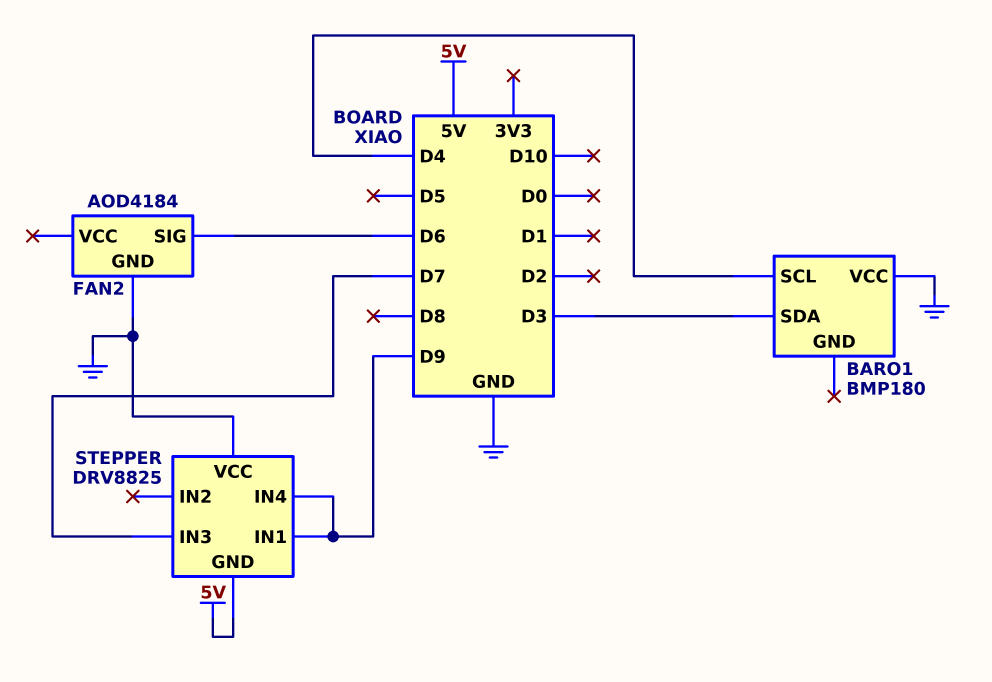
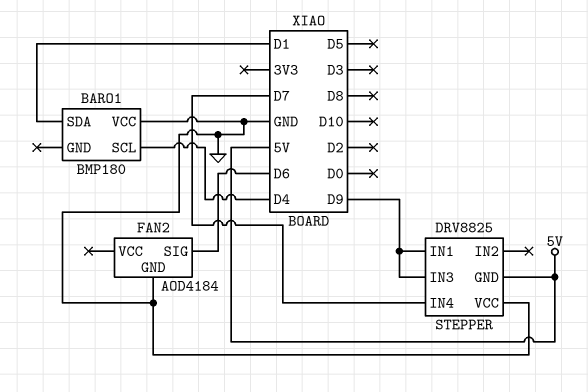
BARO1 pin SDA: D3 -> D1
STEPPER pin IN3: D7 -> D9
STEPPER pin IN4: D9 -> D7

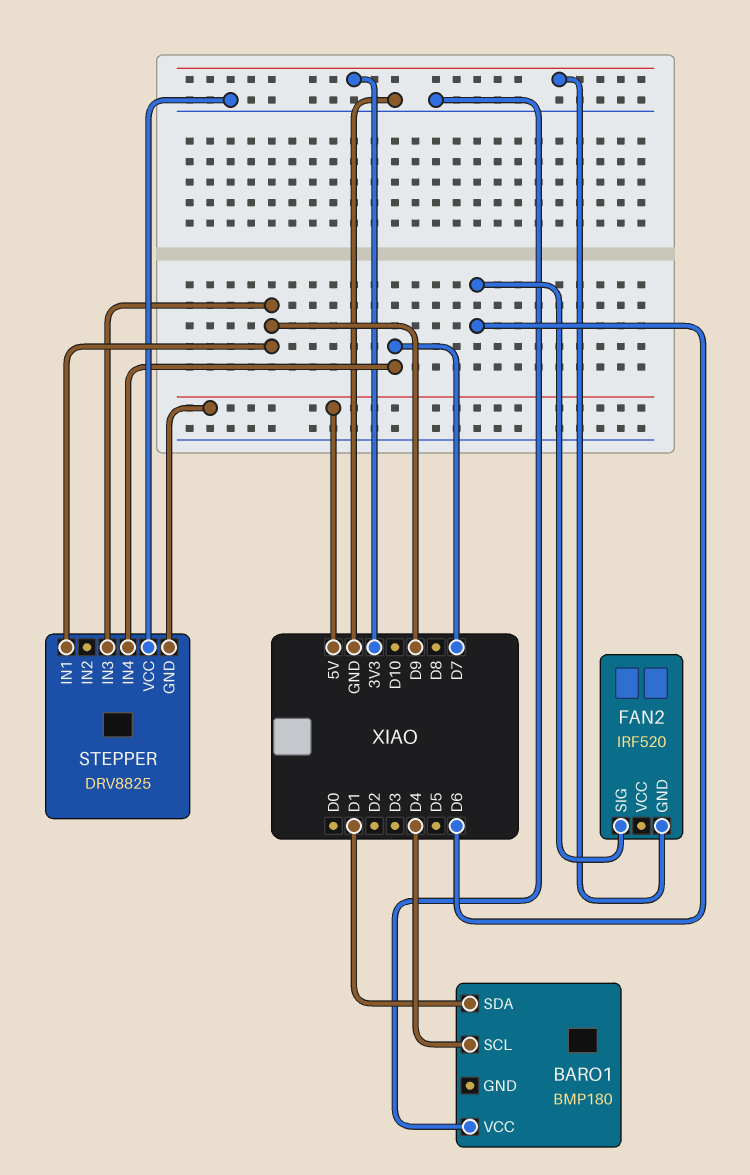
FAN2: AOD4184 -> IRF520
FAN2 pin GND: GND -> 3V3

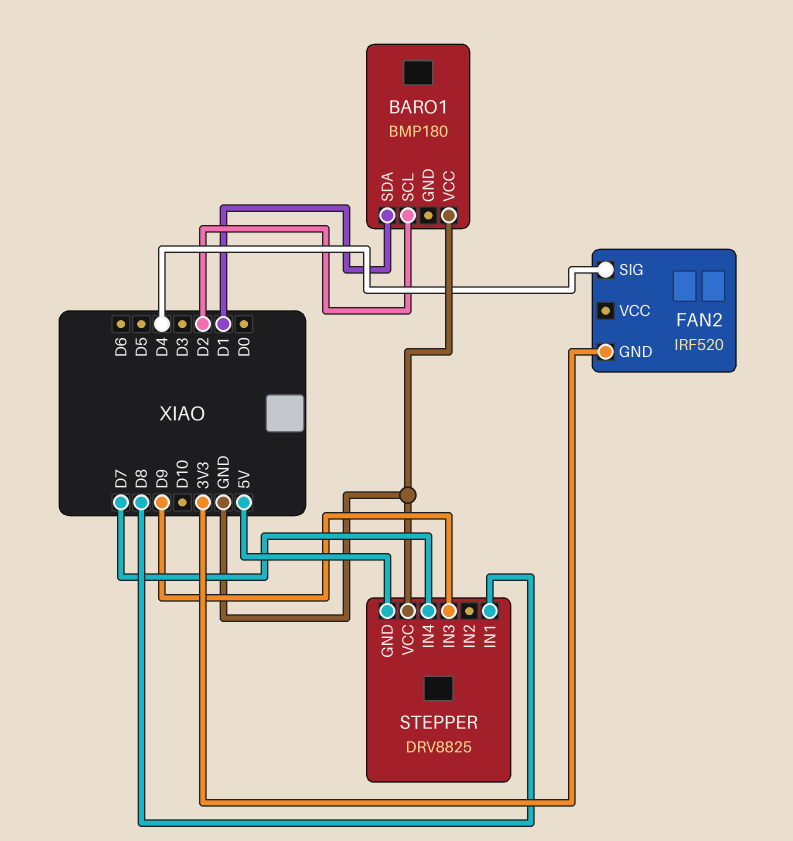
BARO1 pin SCL: D4 -> D2
FAN2 pin SIG: D6 -> D4
STEPPER pin IN1: D9 -> D8

